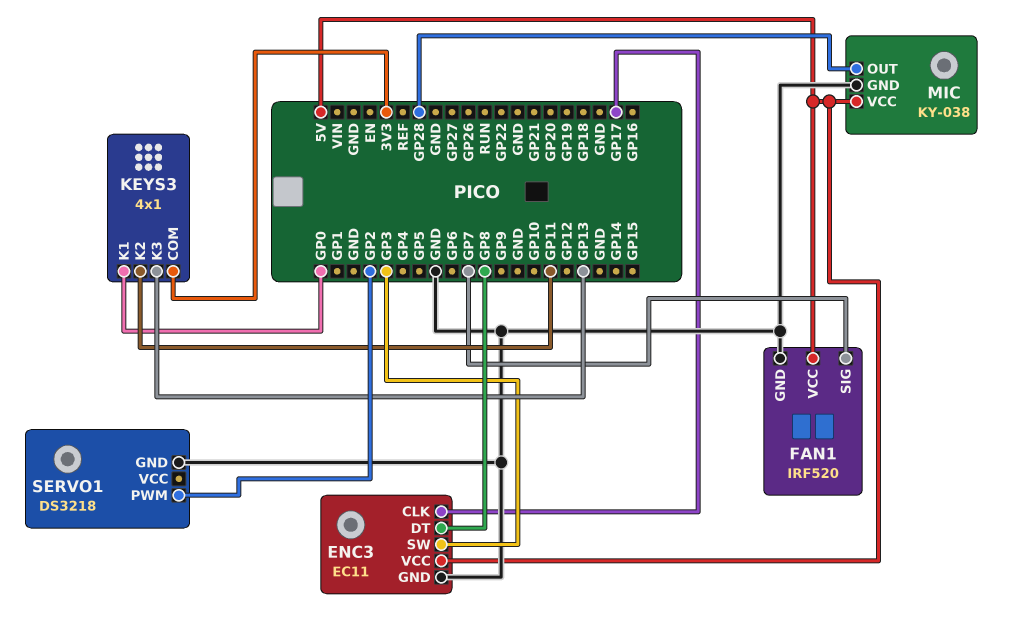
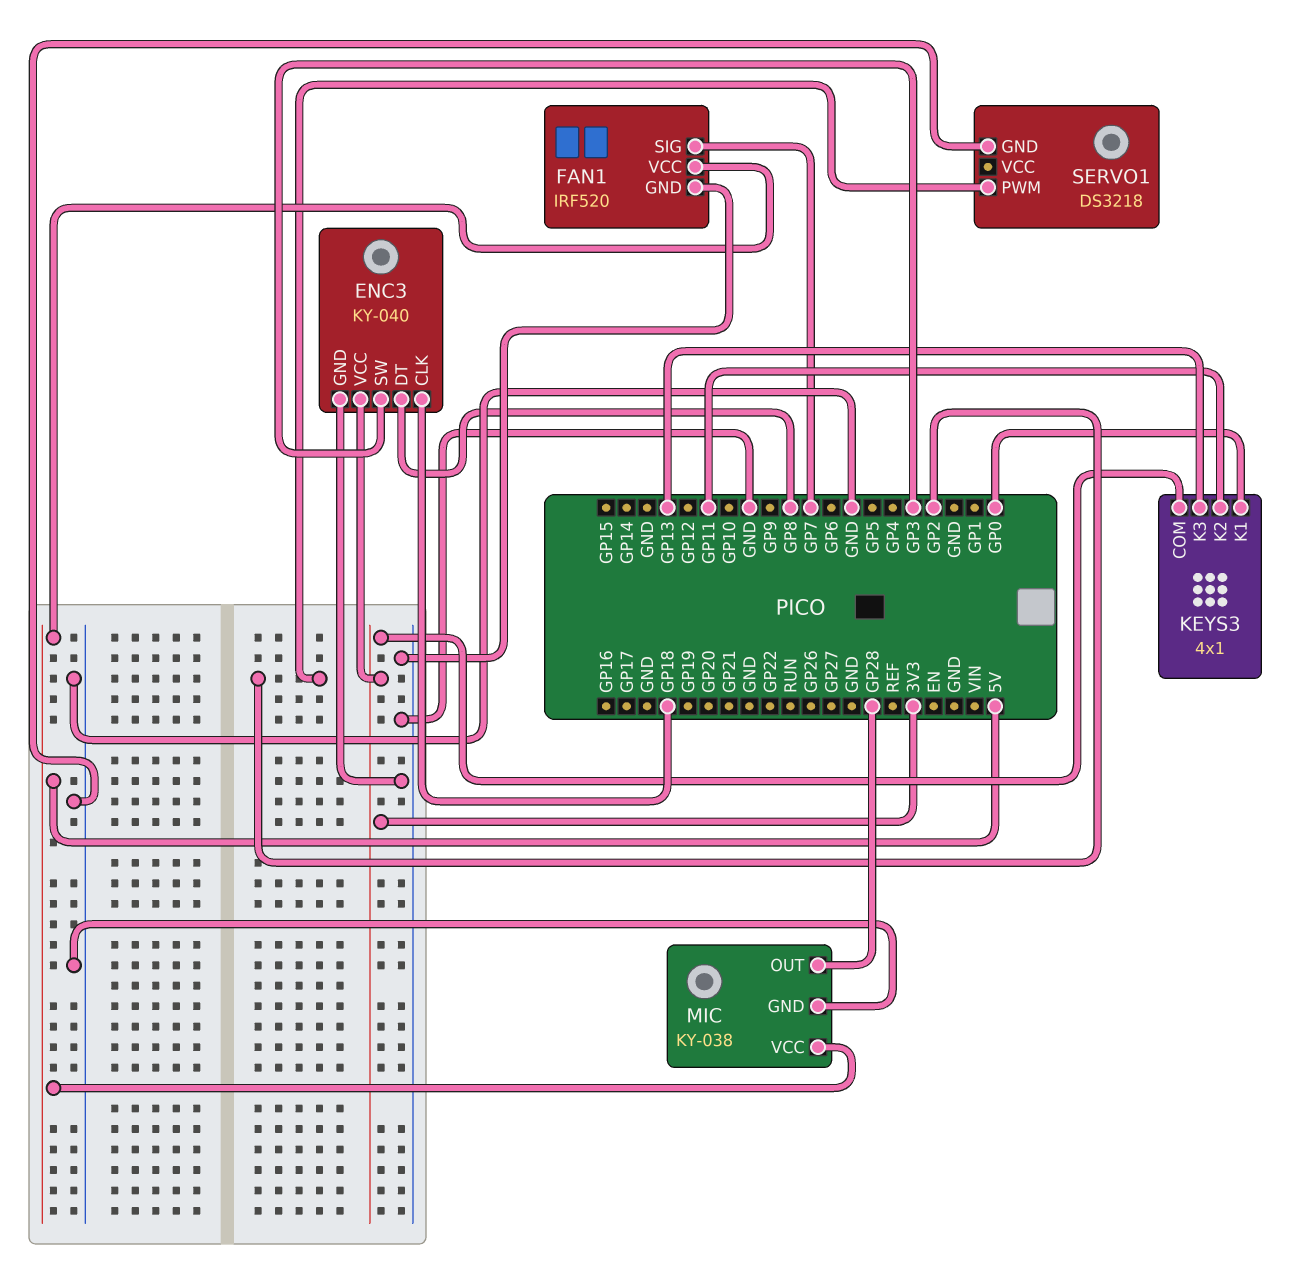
ENC3: EC11 -> KY-040
ENC3 pin CLK: GP17 -> GP18
ENC3 pin VCC: 5V -> 3V3

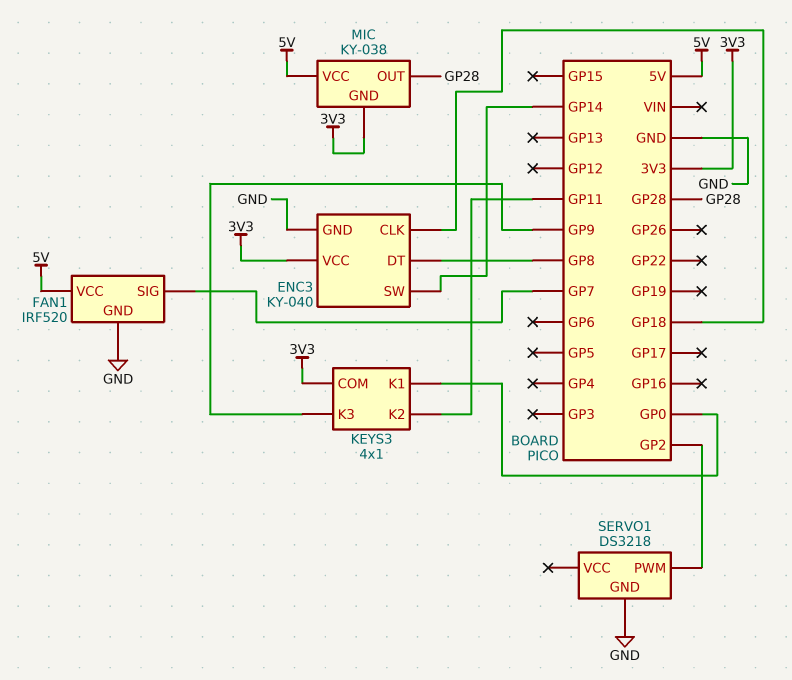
ENC3 pin SW: GP3 -> GP14
KEYS3 pin K3: GP13 -> GP9
MIC pin GND: GND -> 3V3

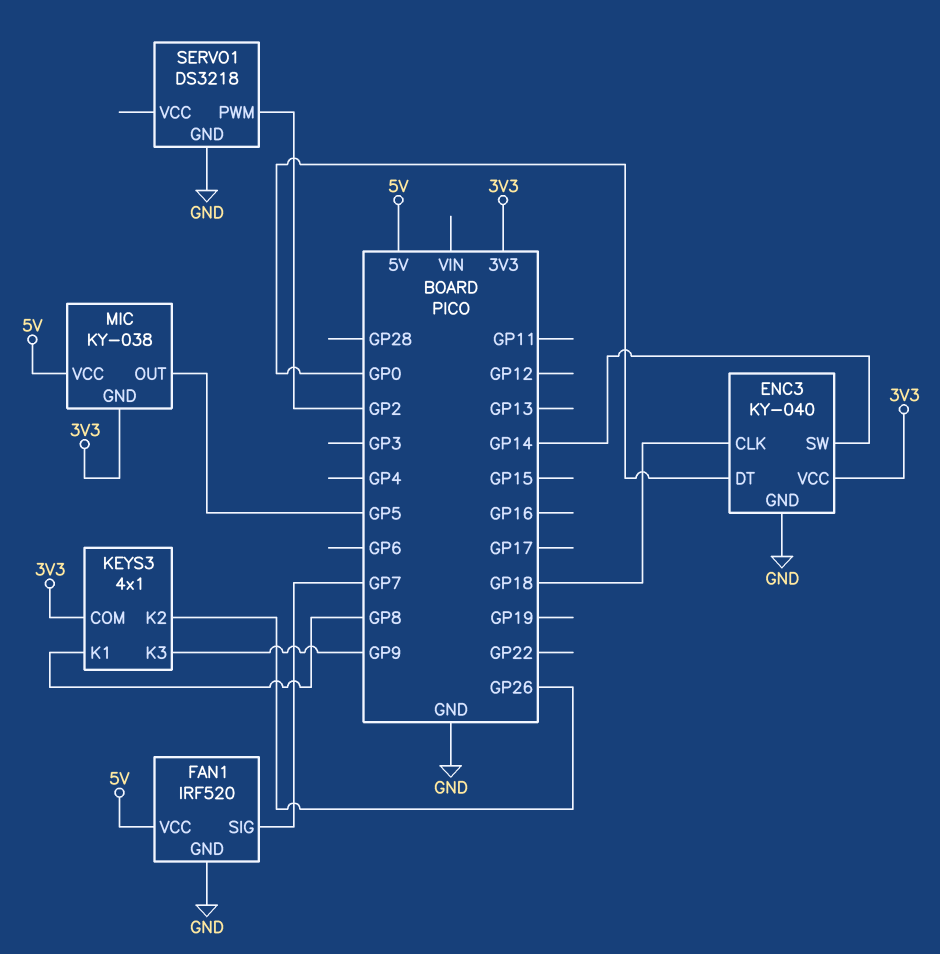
ENC3 pin DT: GP8 -> GP0
KEYS3 pin K1: GP0 -> GP8
KEYS3 pin K2: GP11 -> GP26
MIC pin OUT: GP28 -> GP5

